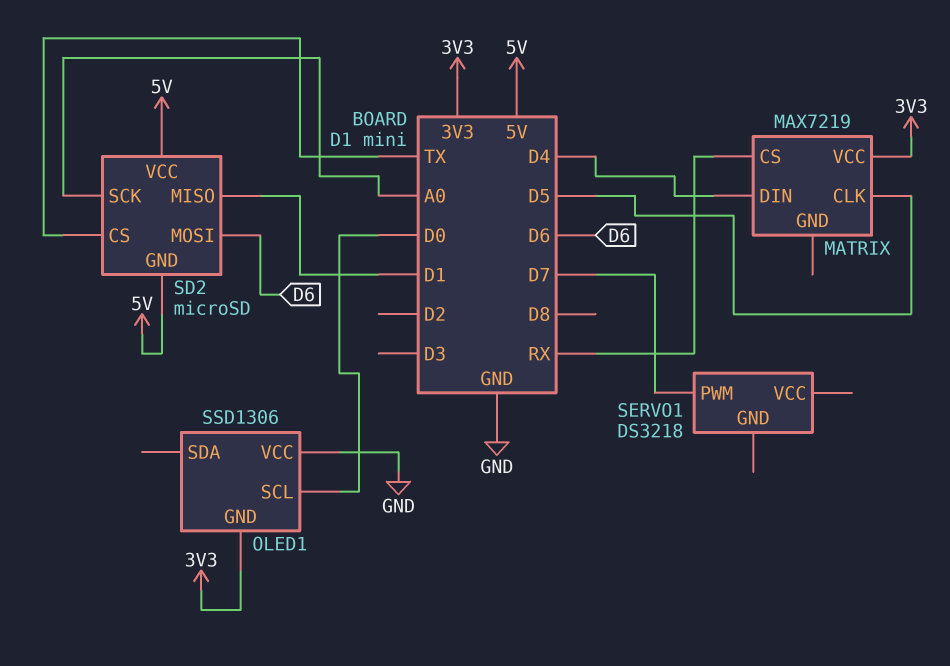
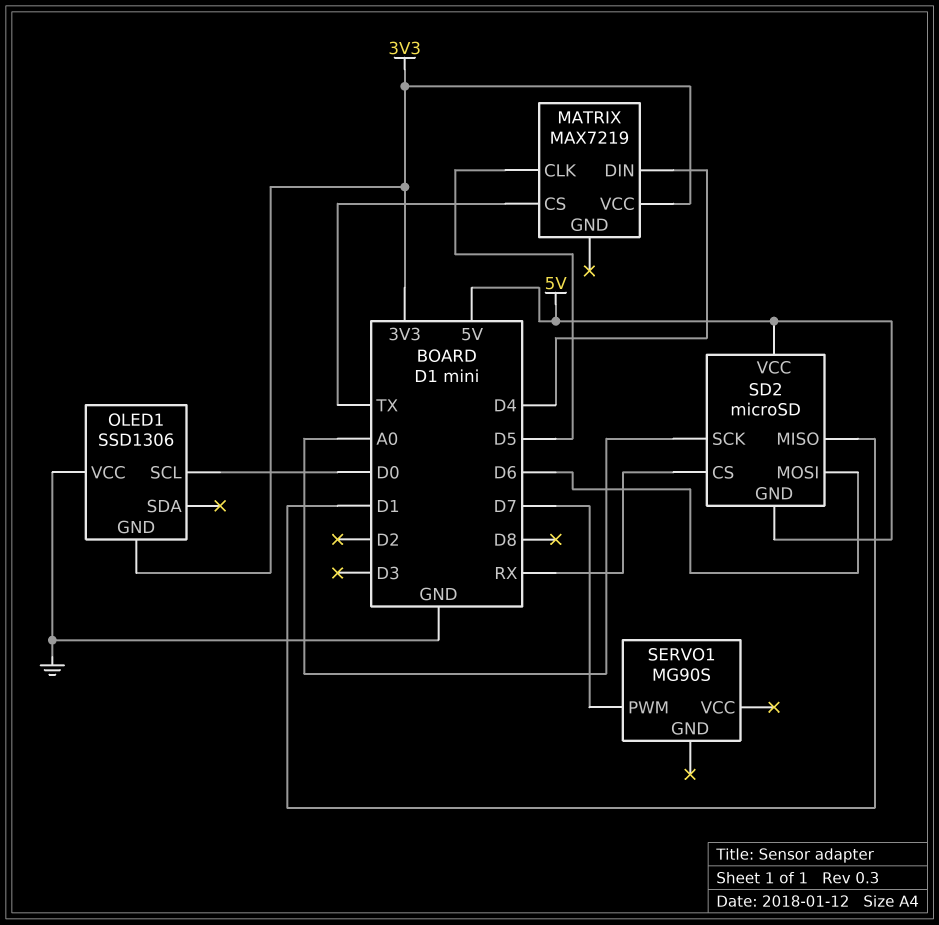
MATRIX pin CS: RX -> TX
SD2 pin CS: TX -> RX
SERVO1: DS3218 -> MG90S

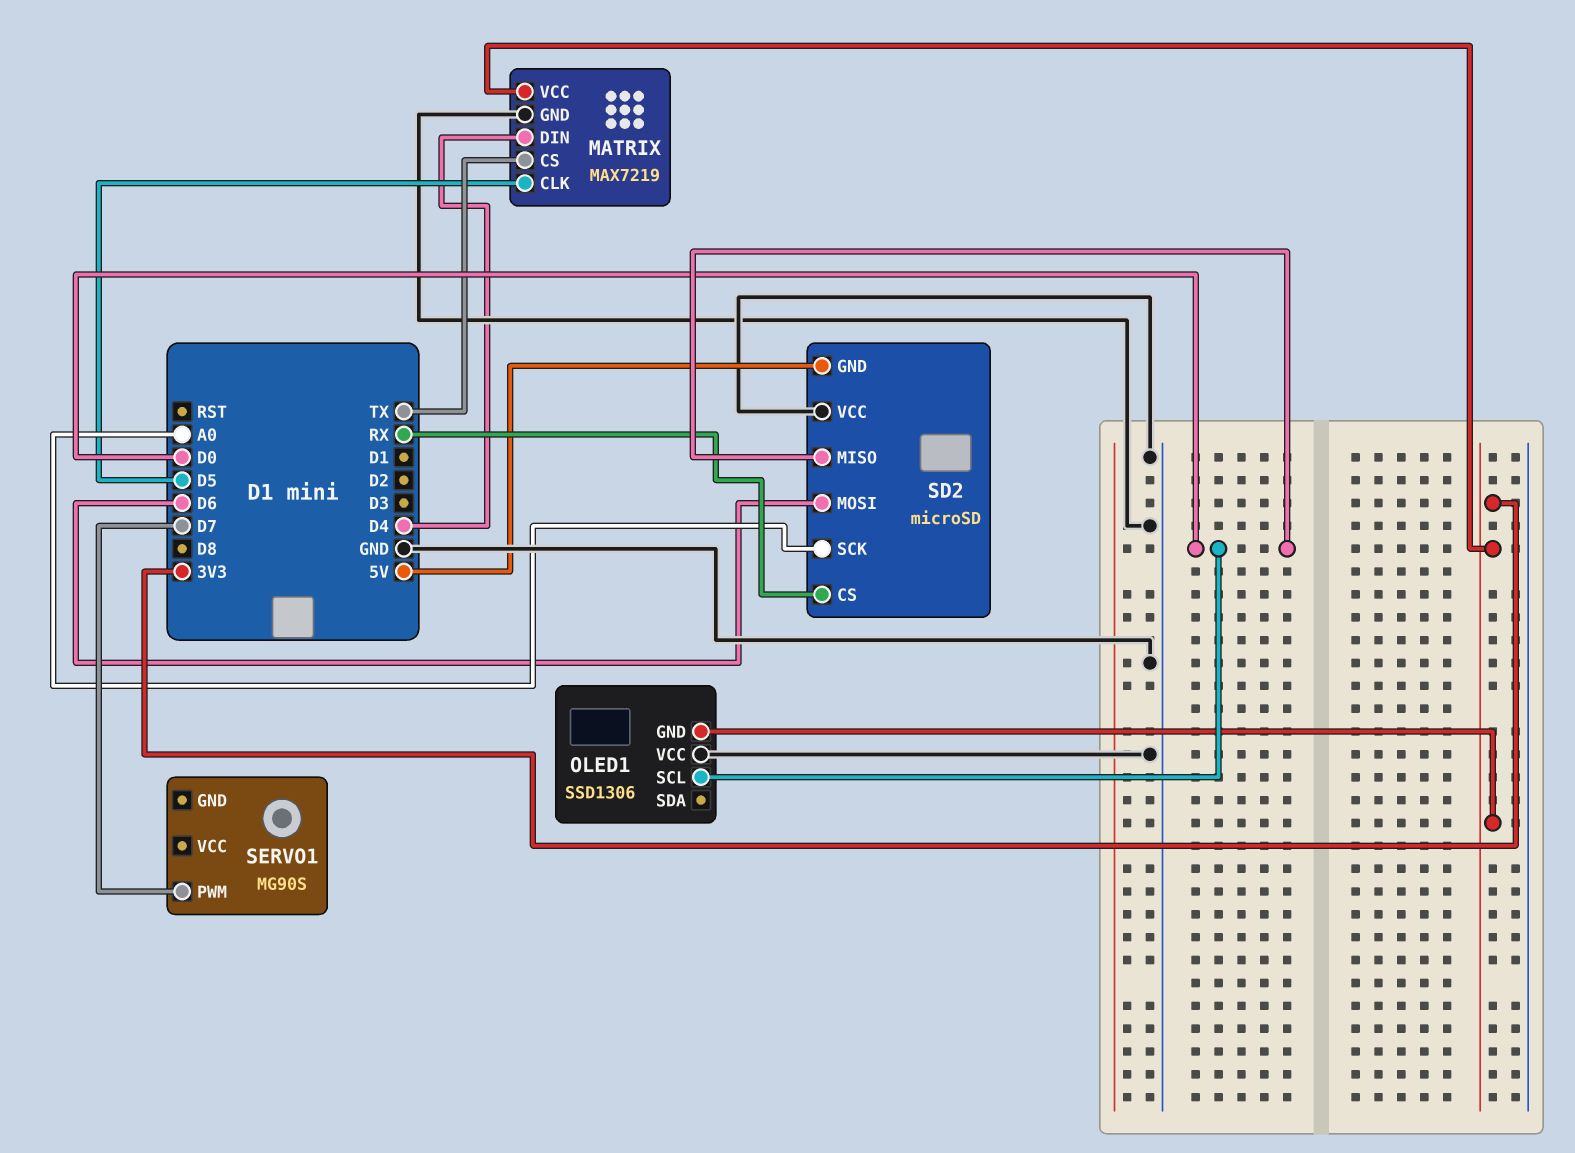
MATRIX pin GND: none -> GND
SD2 pin MISO: D1 -> D0
SD2 pin VCC: 5V -> GND

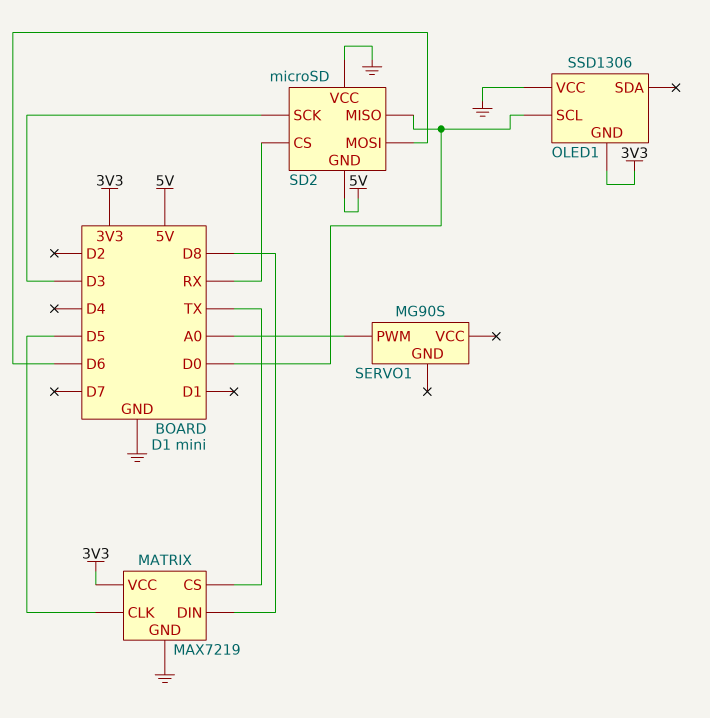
MATRIX pin DIN: D4 -> D8
SD2 pin SCK: A0 -> D3
SERVO1 pin PWM: D7 -> A0

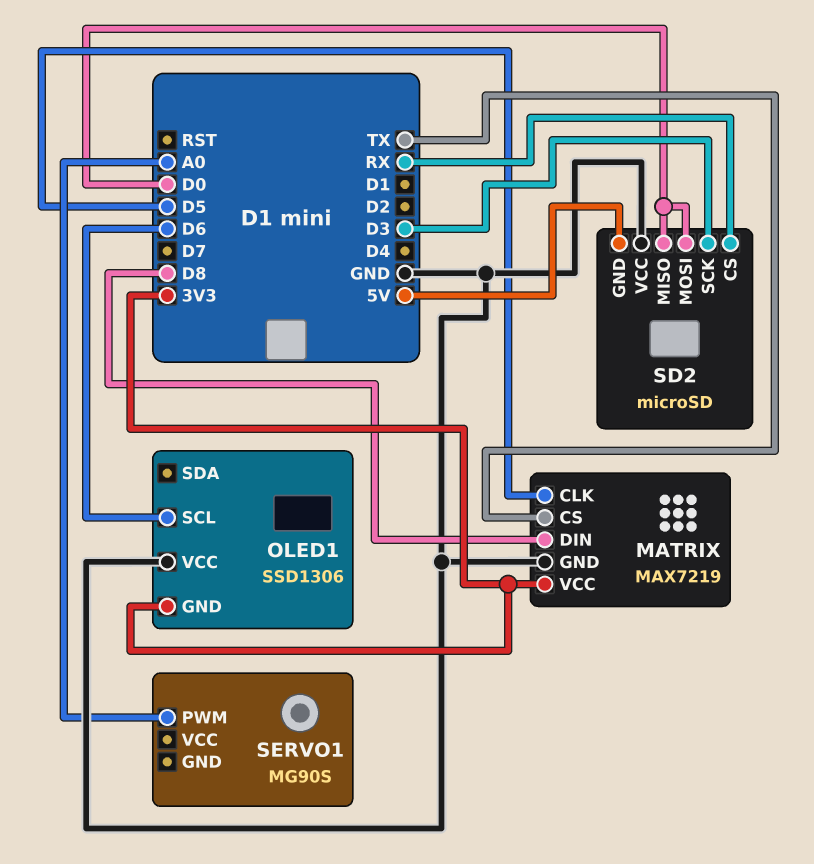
OLED1 pin SCL: D0 -> D6
SD2 pin MOSI: D6 -> D0

